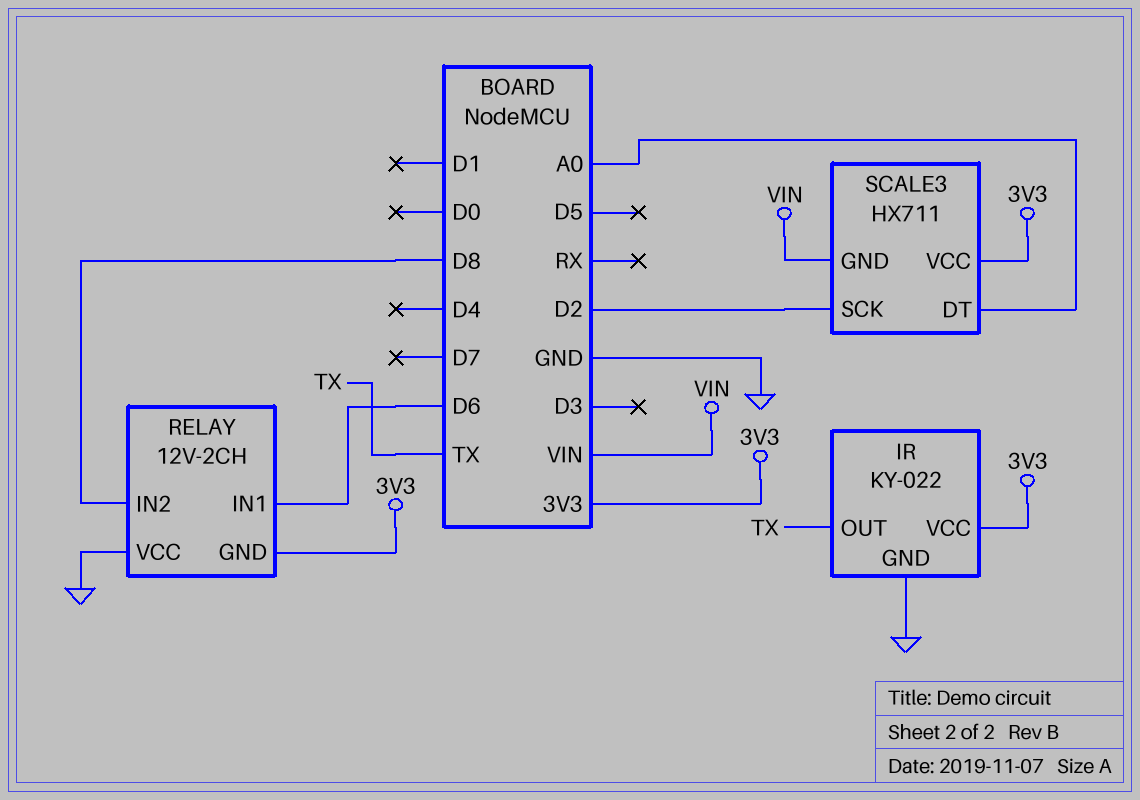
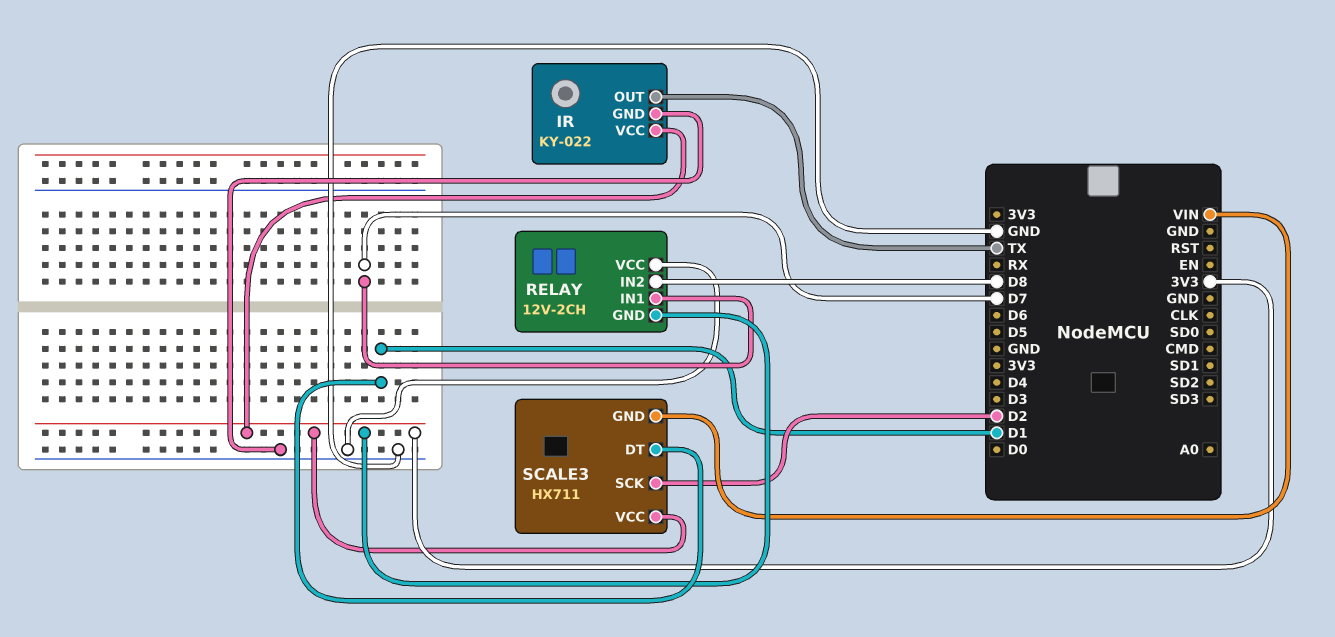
RELAY pin IN1: D6 -> D7
SCALE3 pin DT: A0 -> D1

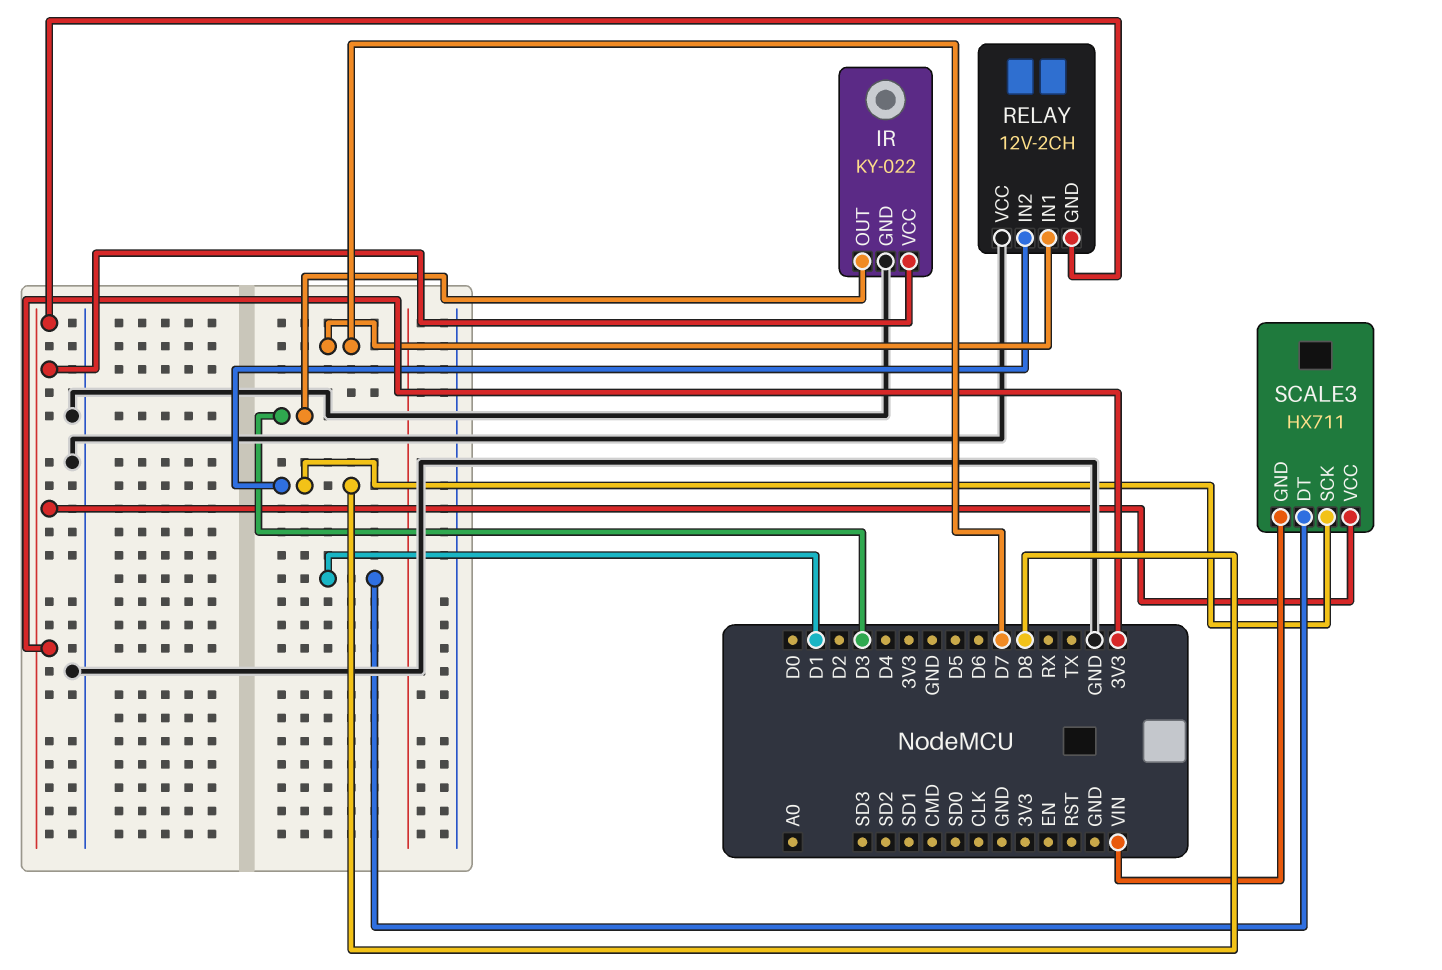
IR pin OUT: TX -> D3
SCALE3 pin SCK: D2 -> D8

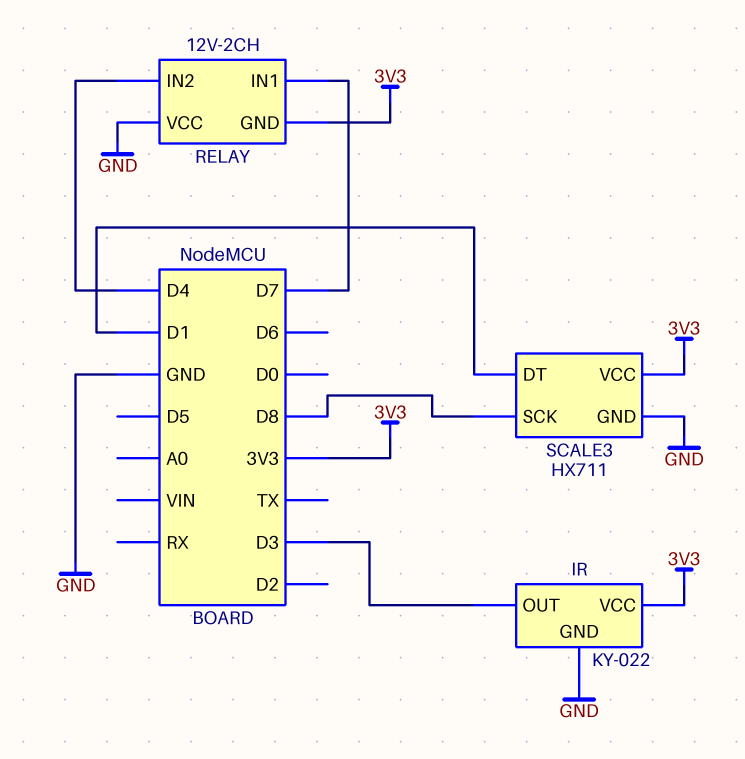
RELAY pin IN2: D8 -> D4
SCALE3 pin GND: VIN -> GND

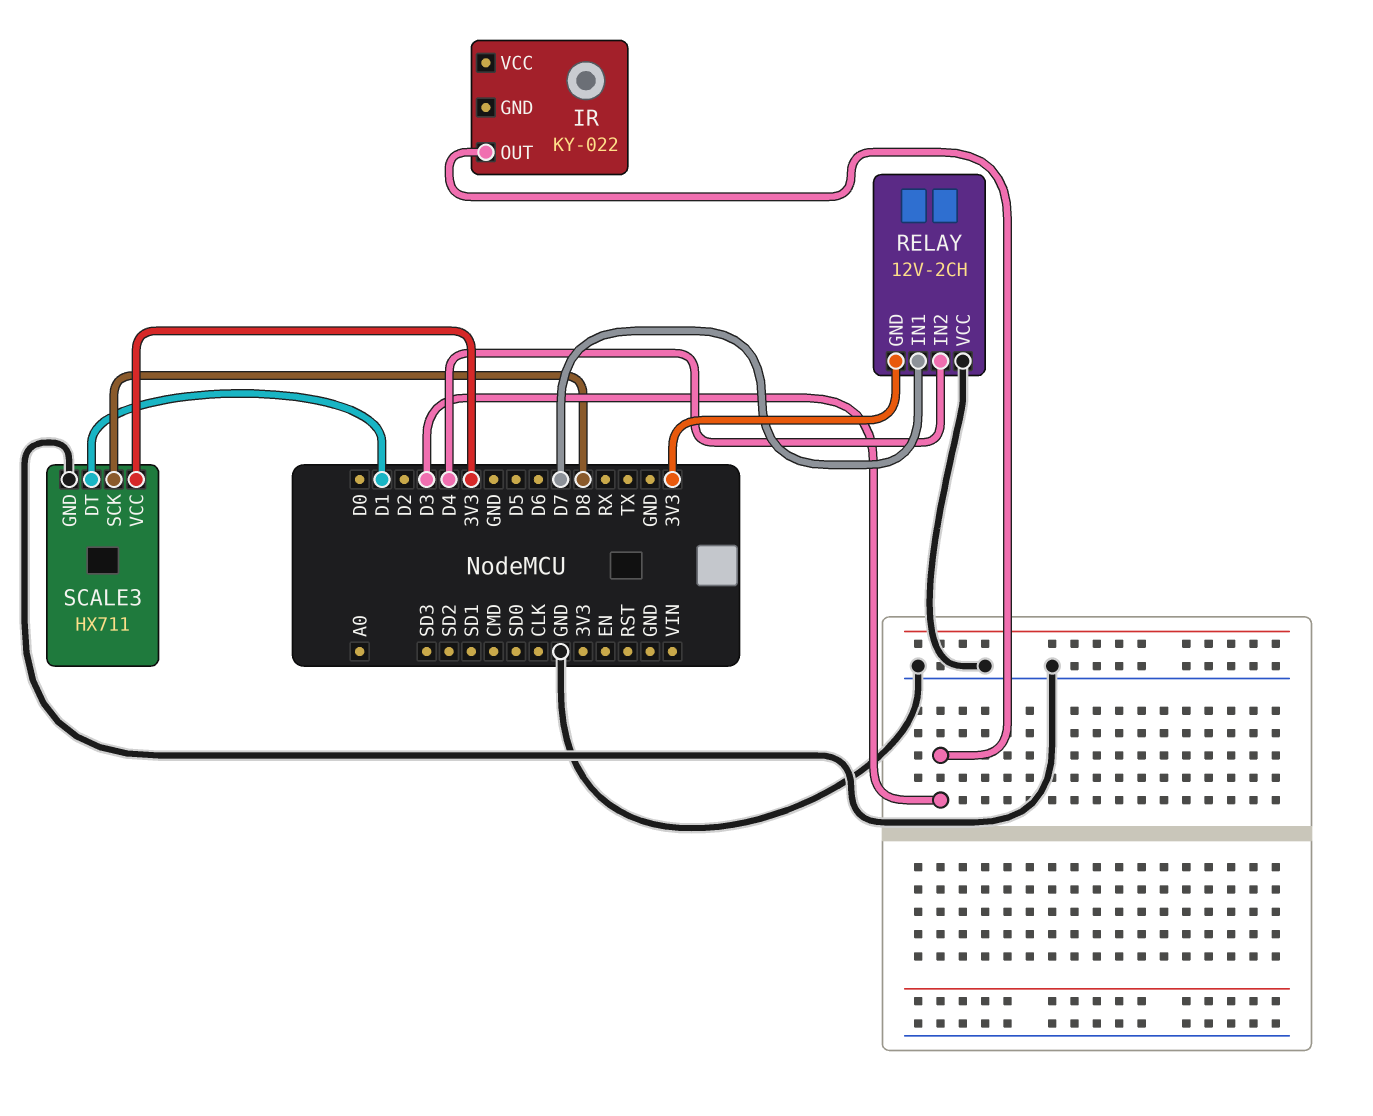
IR pin GND: GND -> none
IR pin VCC: 3V3 -> none

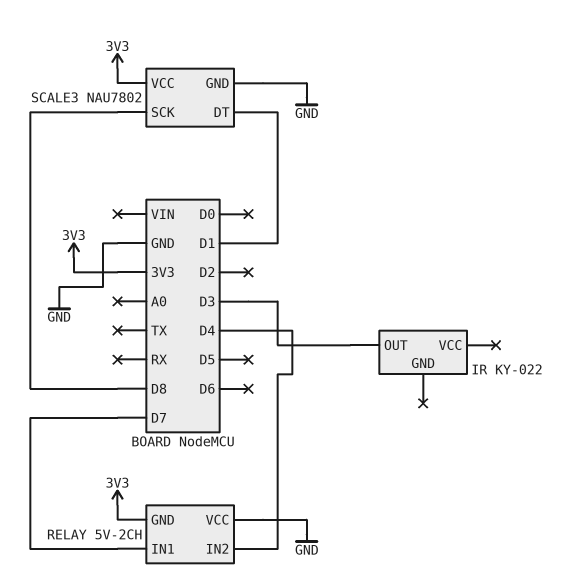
RELAY: 12V-2CH -> 5V-2CH
SCALE3: HX711 -> NAU7802

